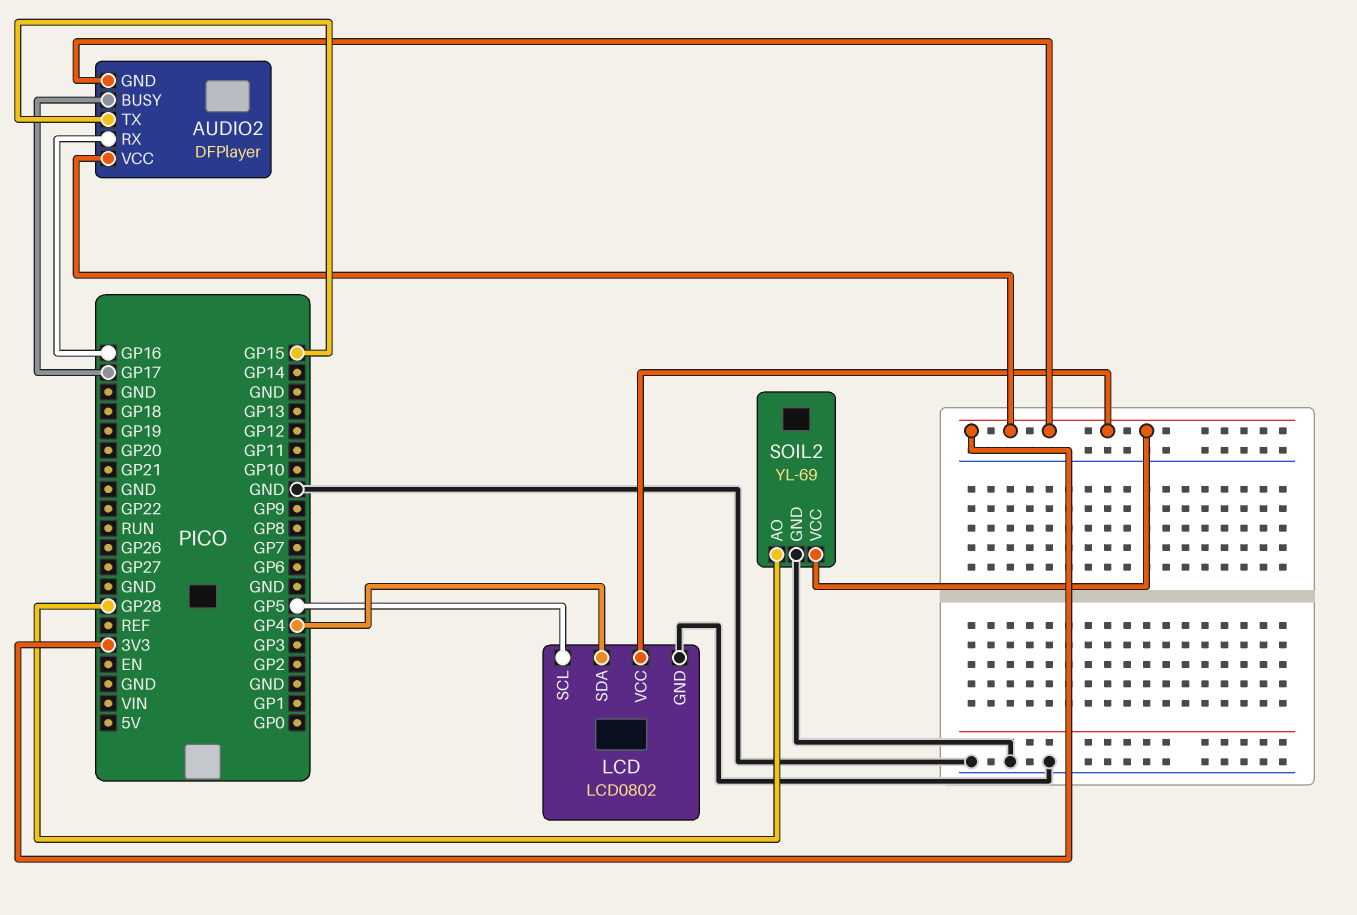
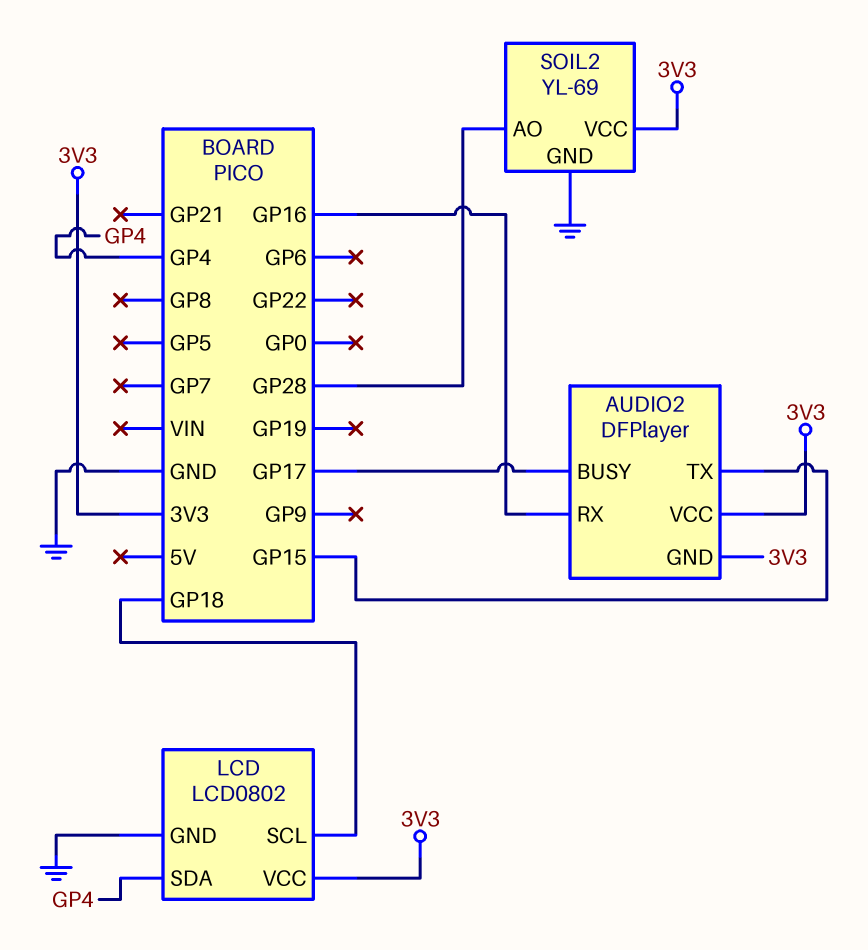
LCD pin SCL: GP5 -> GP18

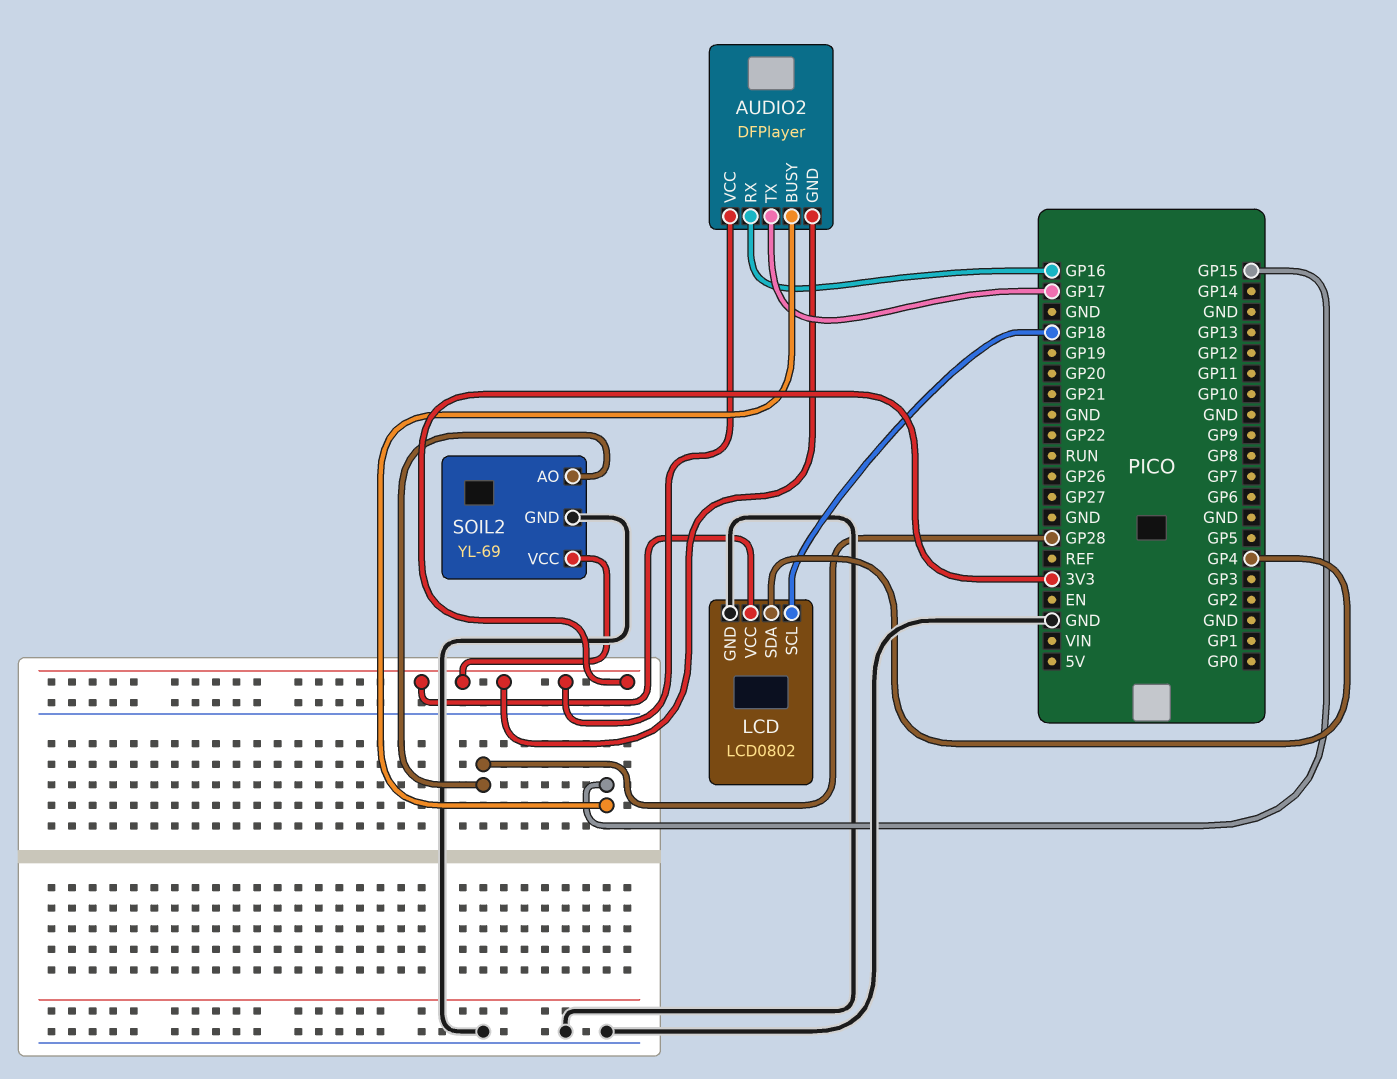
AUDIO2 pin BUSY: GP17 -> GP15
AUDIO2 pin TX: GP15 -> GP17

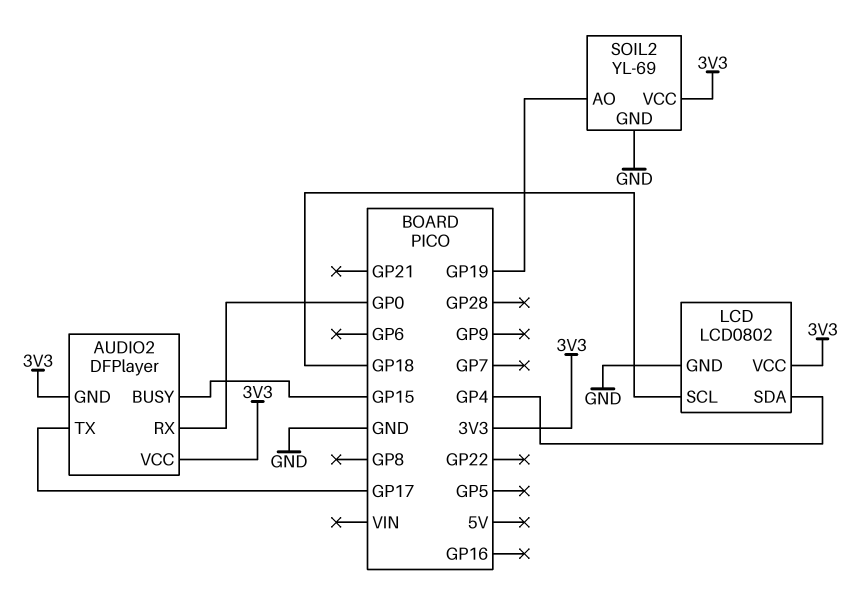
AUDIO2 pin RX: GP16 -> GP0
SOIL2 pin AO: GP28 -> GP19

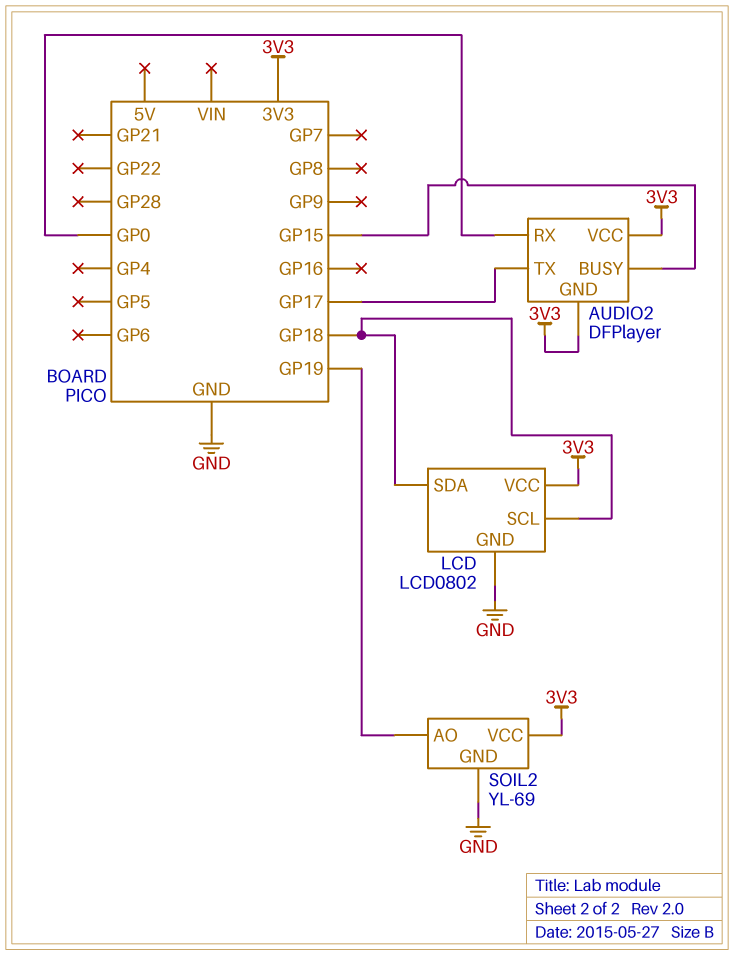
LCD pin SDA: GP4 -> GP18

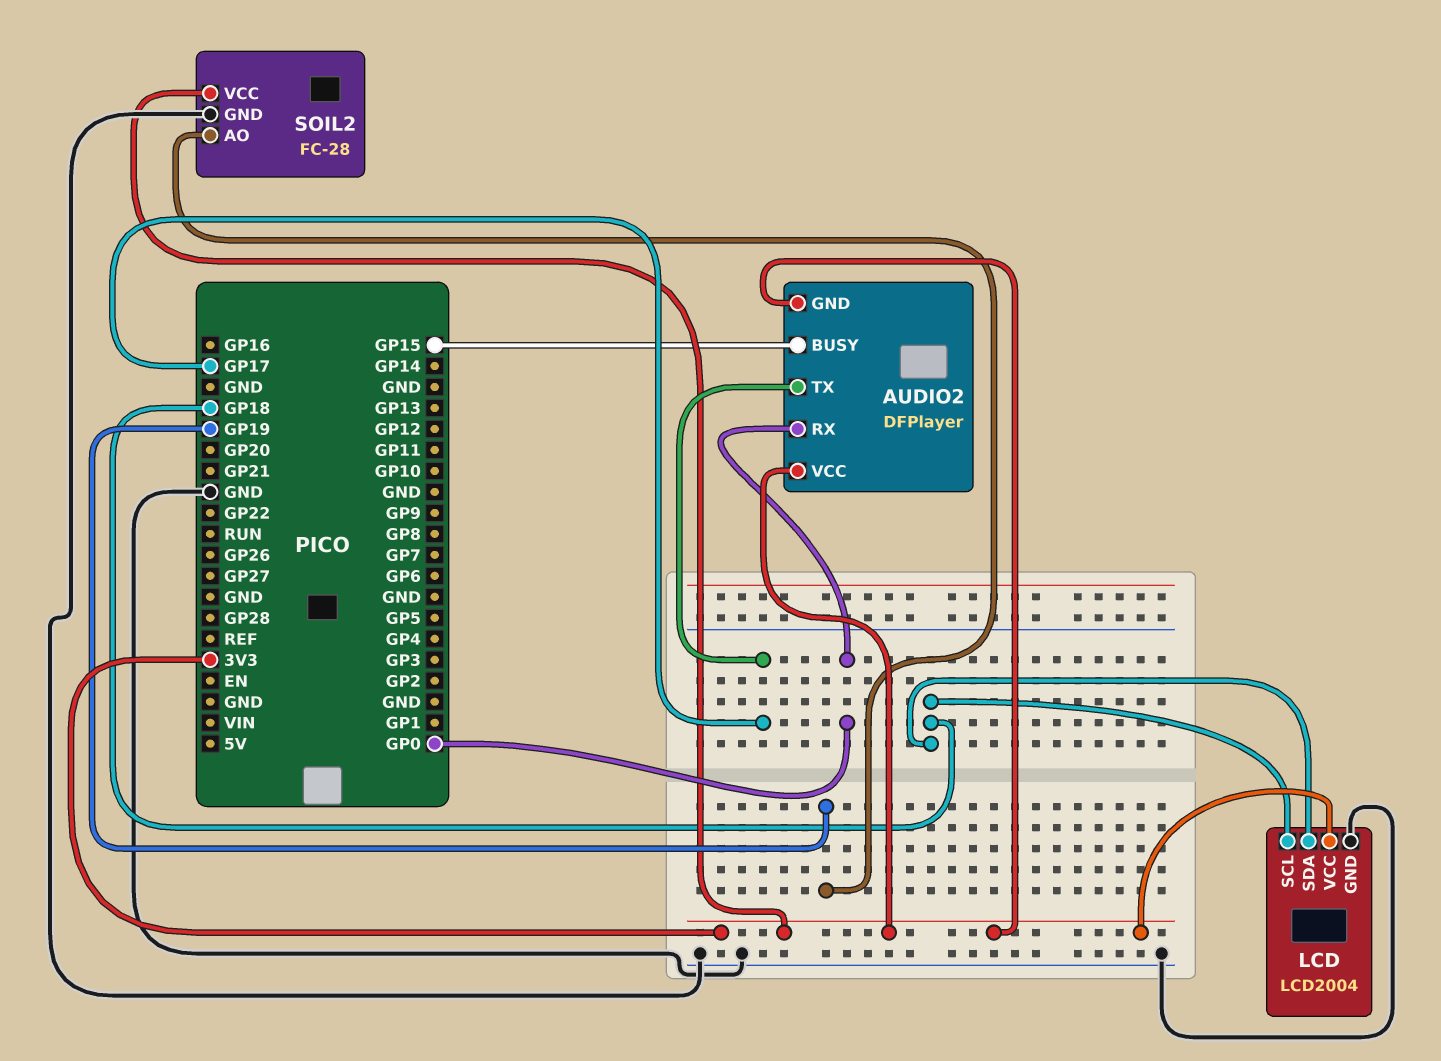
LCD: LCD0802 -> LCD2004
SOIL2: YL-69 -> FC-28

